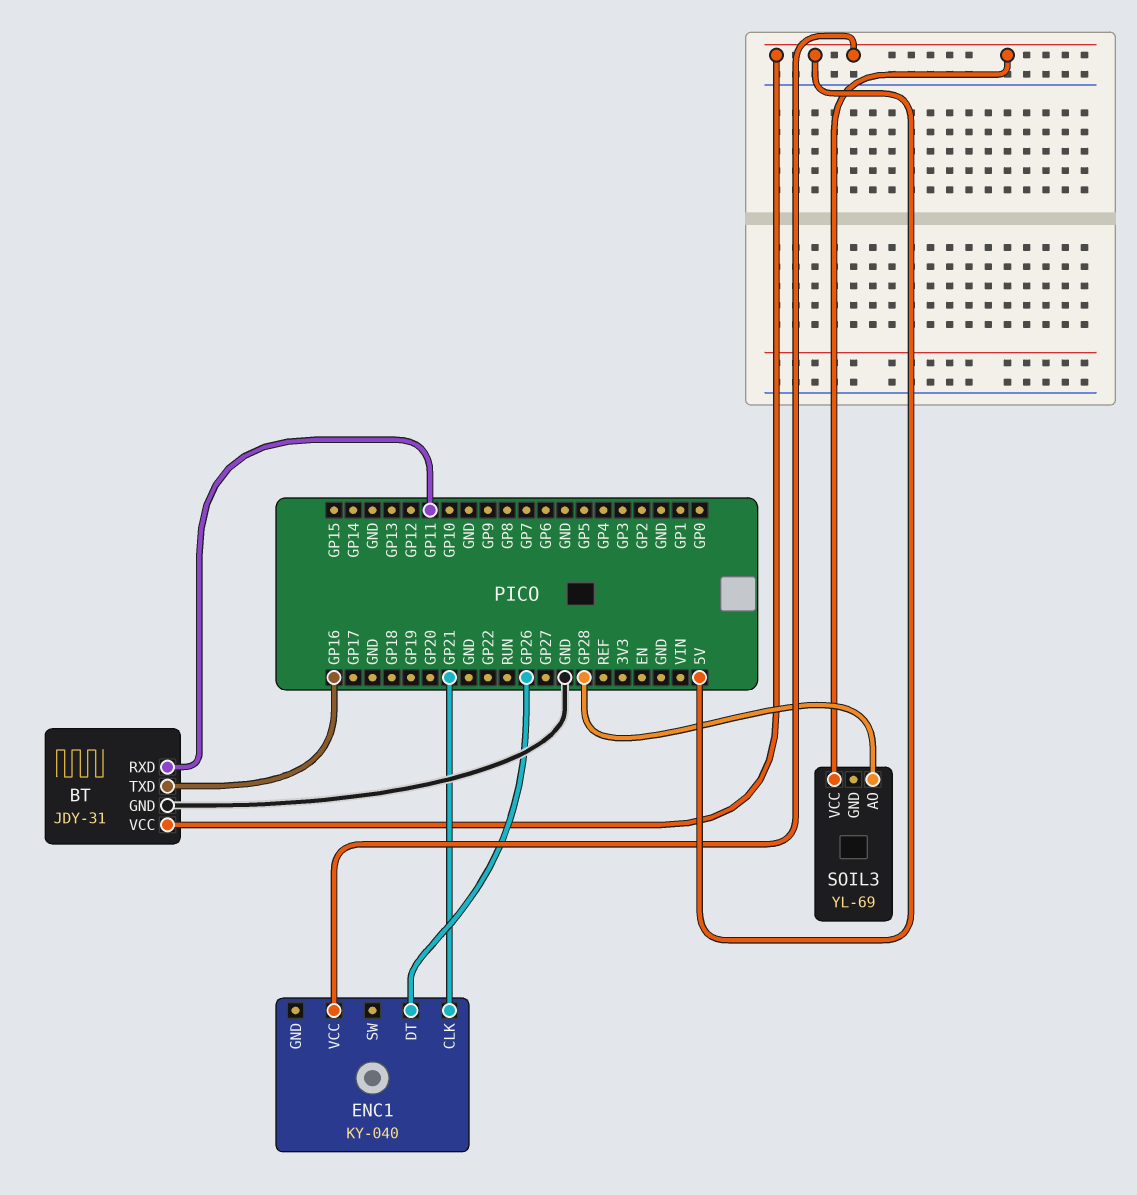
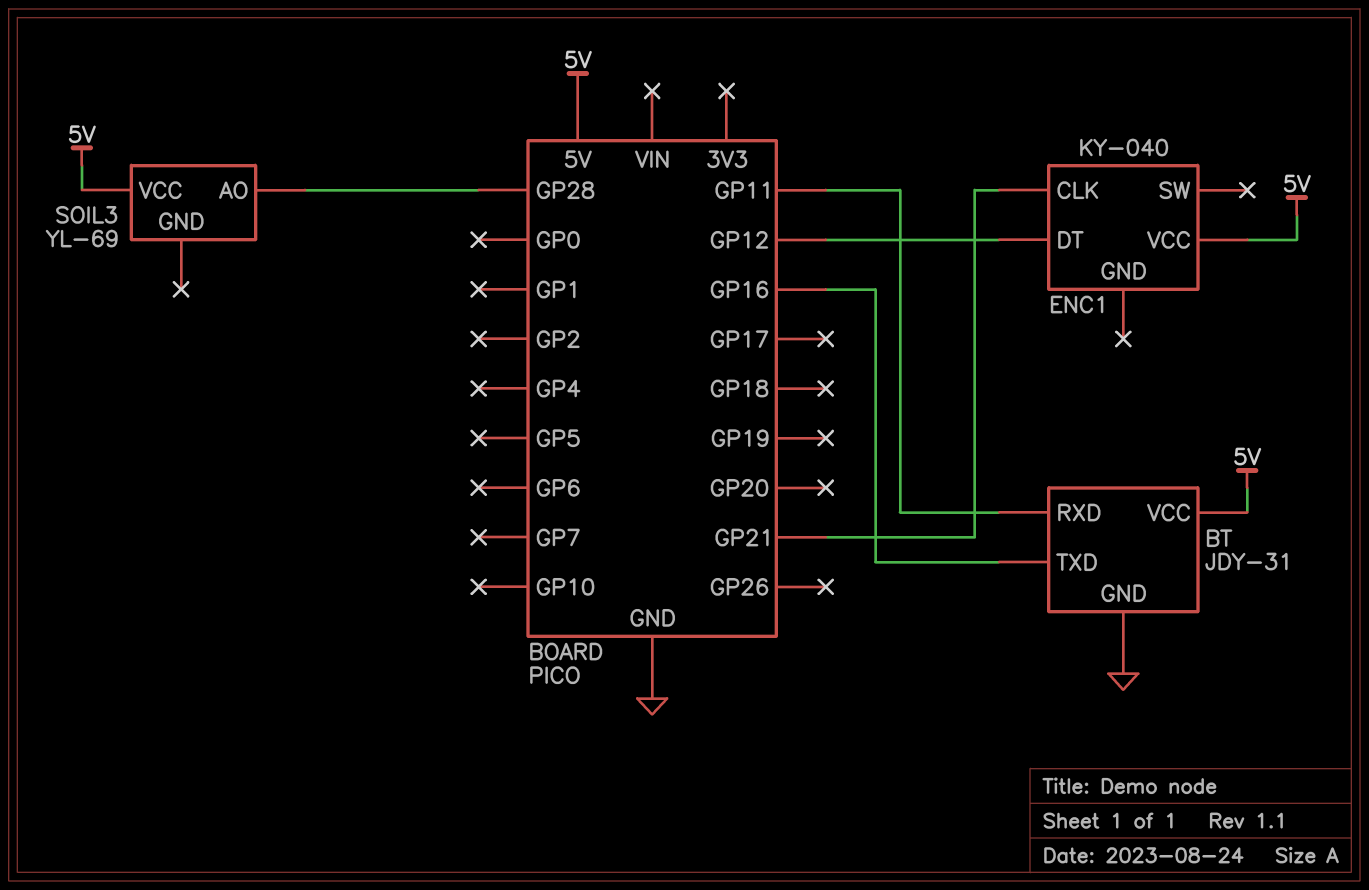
ENC1 pin DT: GP26 -> GP12

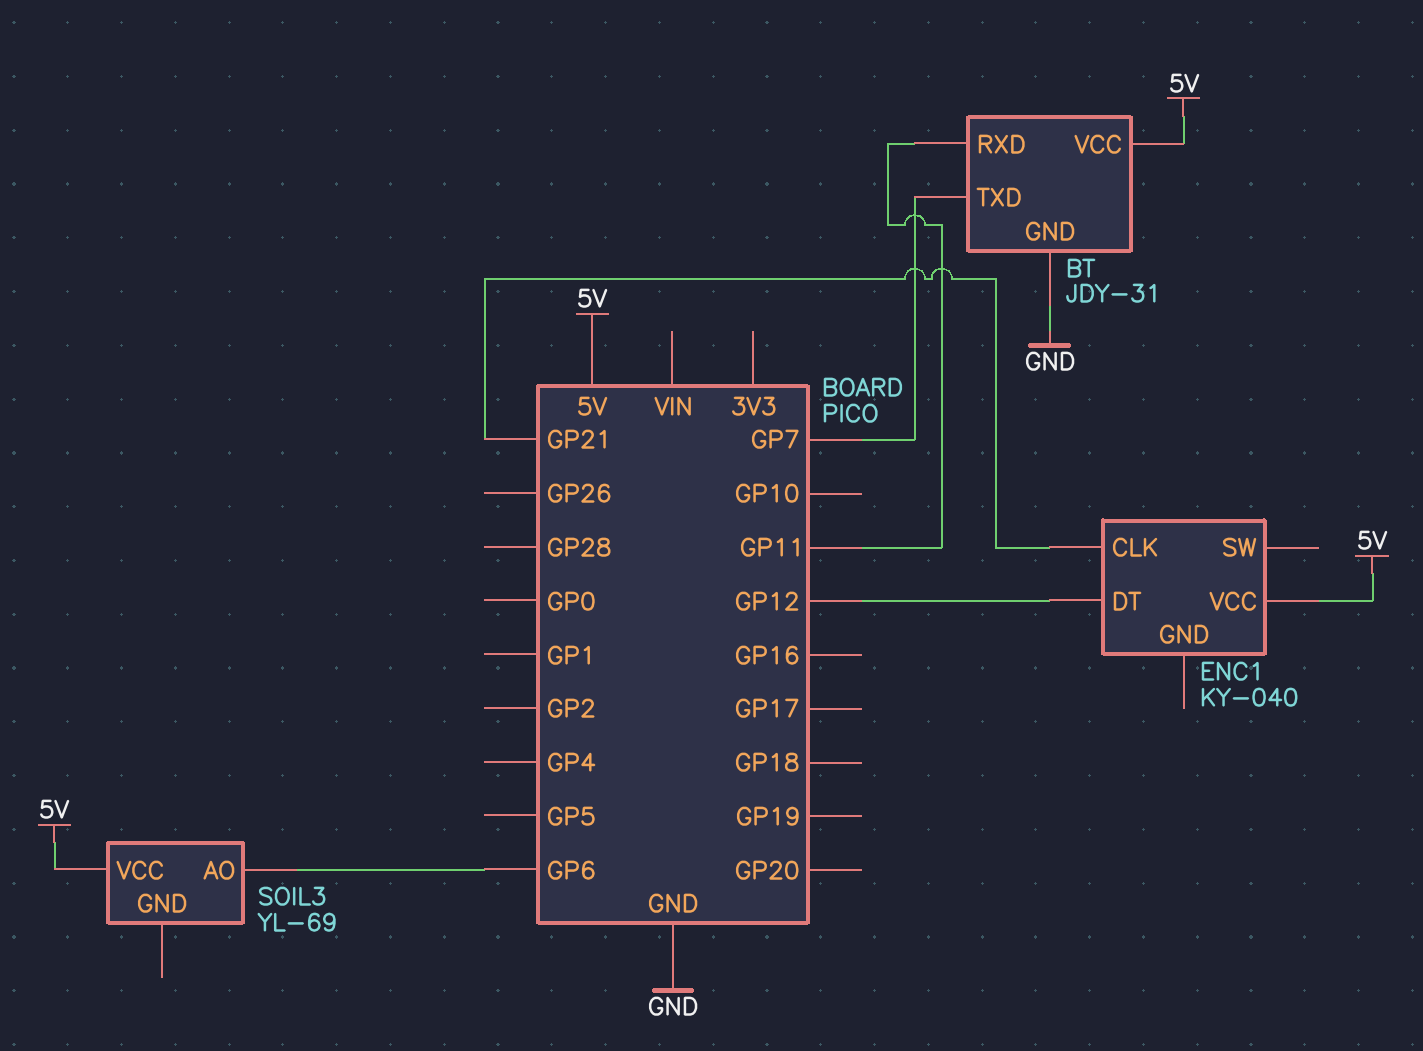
BT pin TXD: GP16 -> GP7
SOIL3 pin AO: GP28 -> GP6

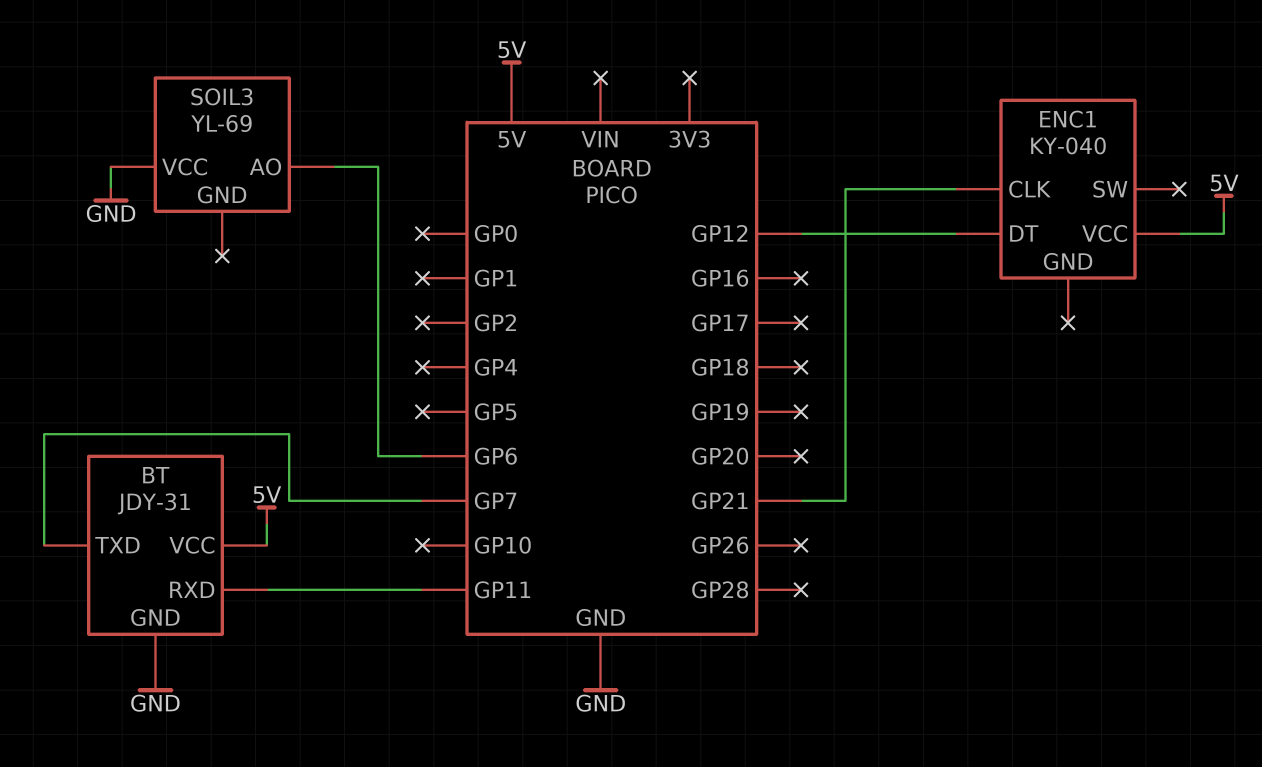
SOIL3 pin VCC: 5V -> GND

